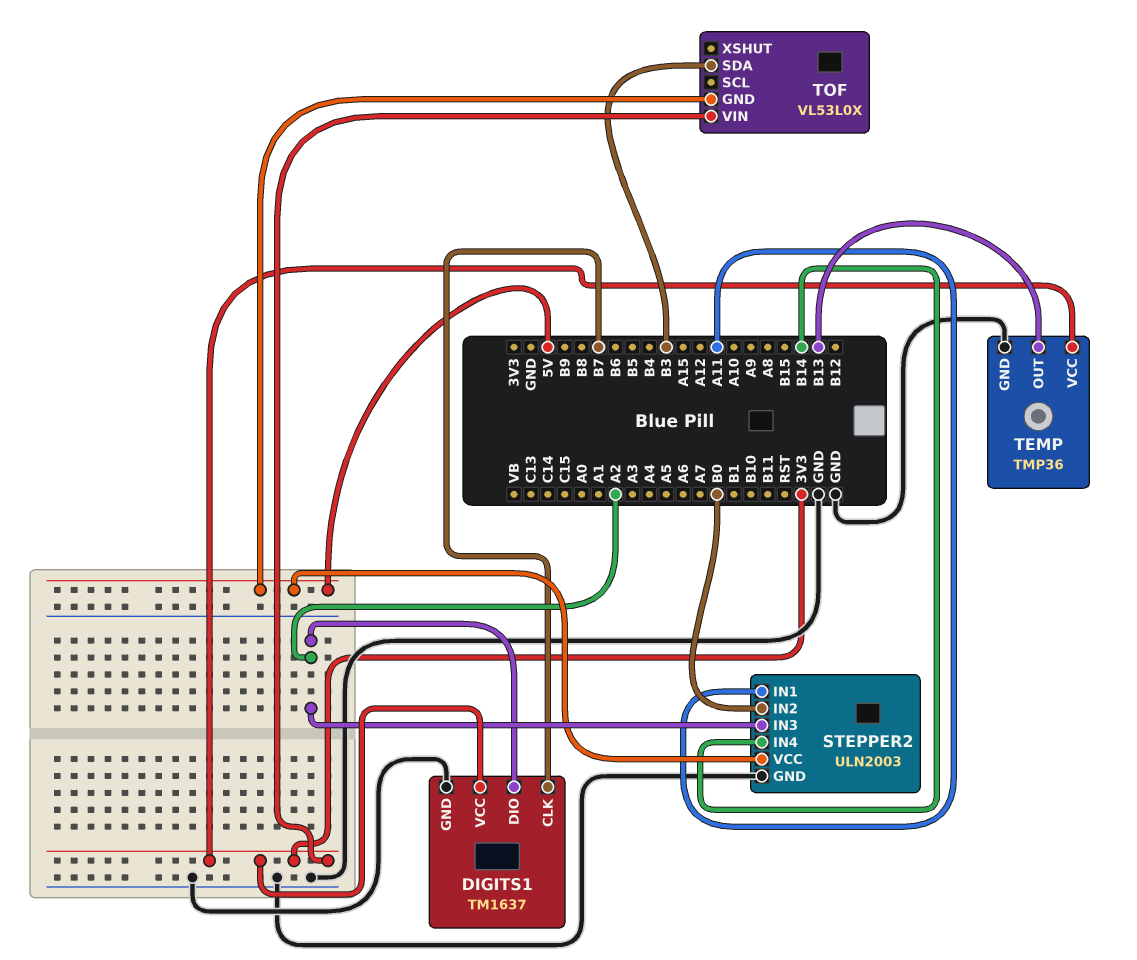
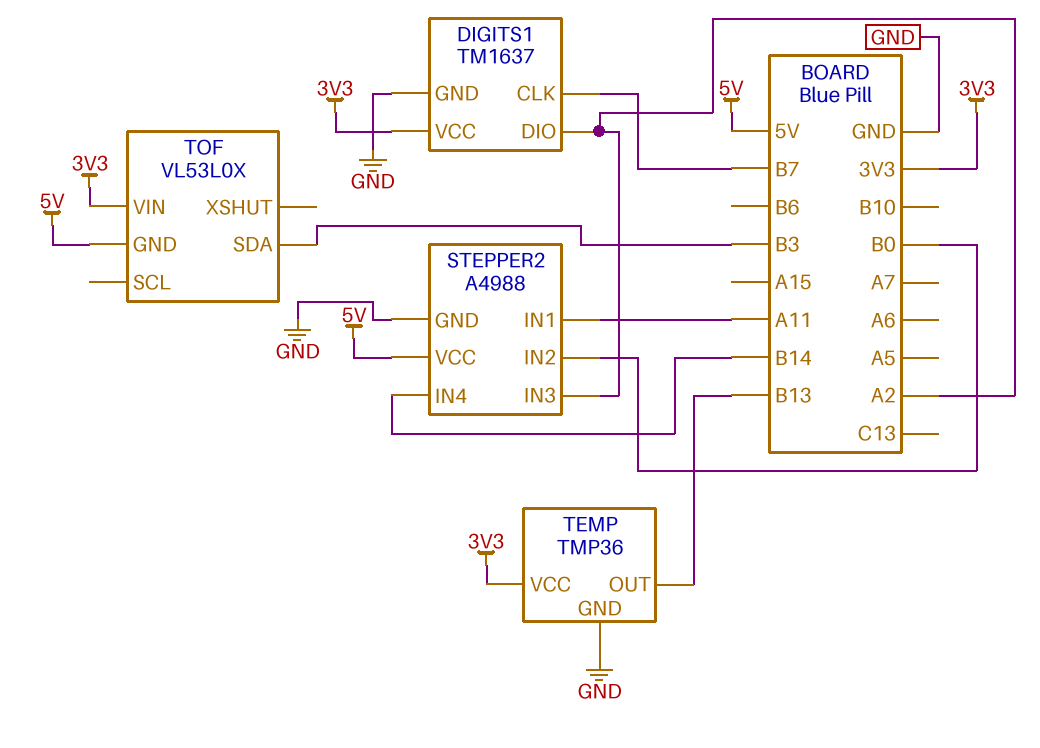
STEPPER2: ULN2003 -> A4988

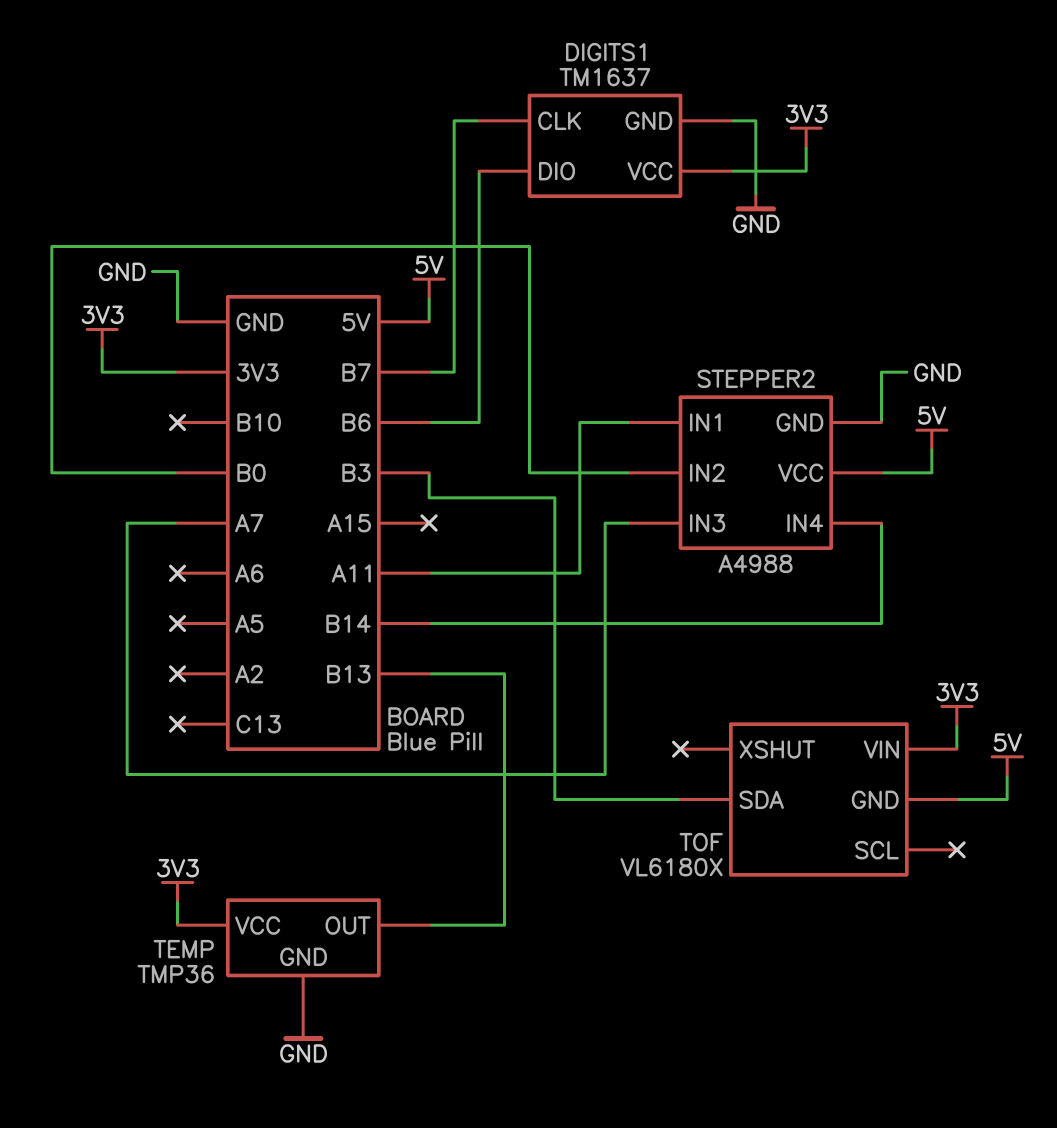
DIGITS1 pin DIO: A2 -> B6
STEPPER2 pin IN3: A2 -> A7
TOF: VL53L0X -> VL6180X

